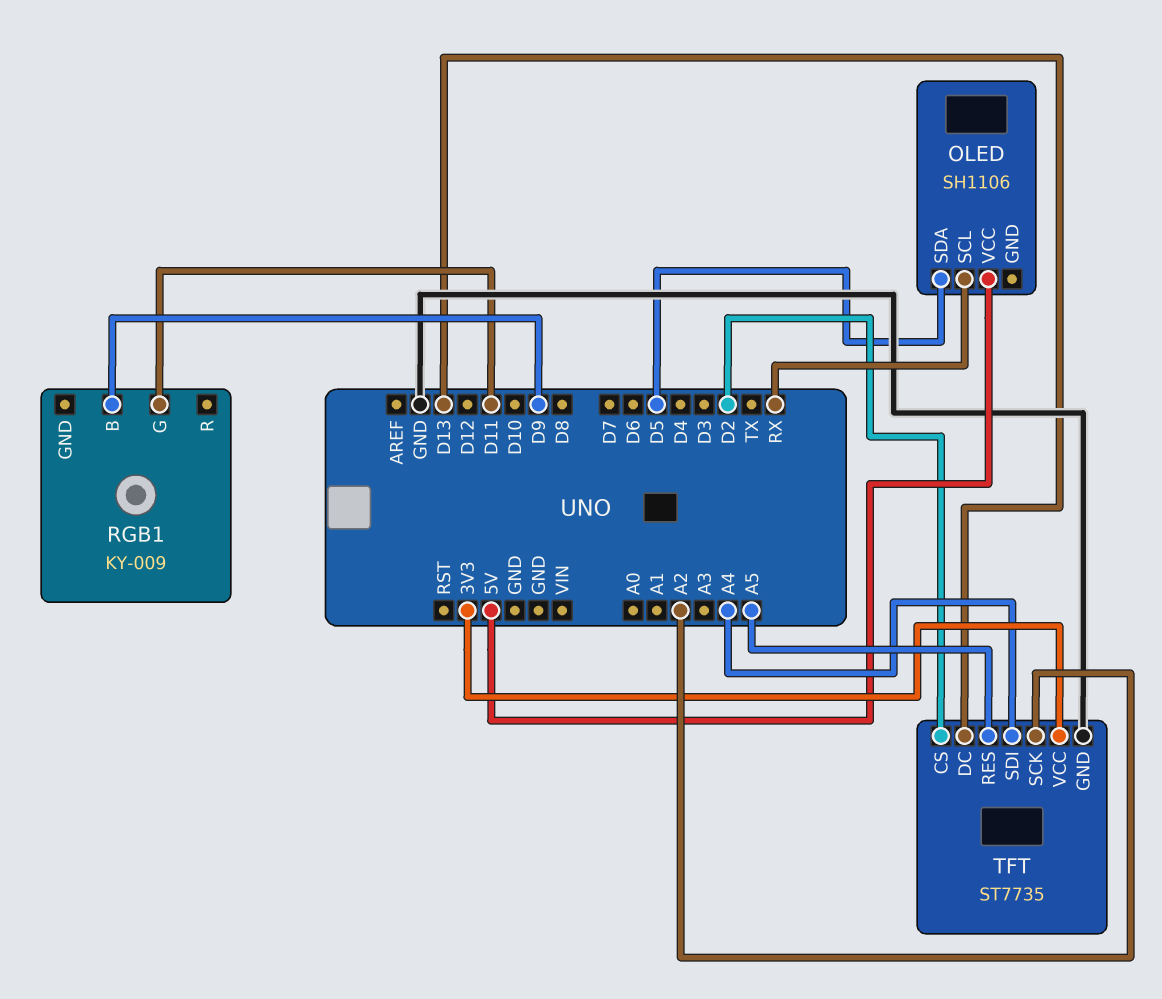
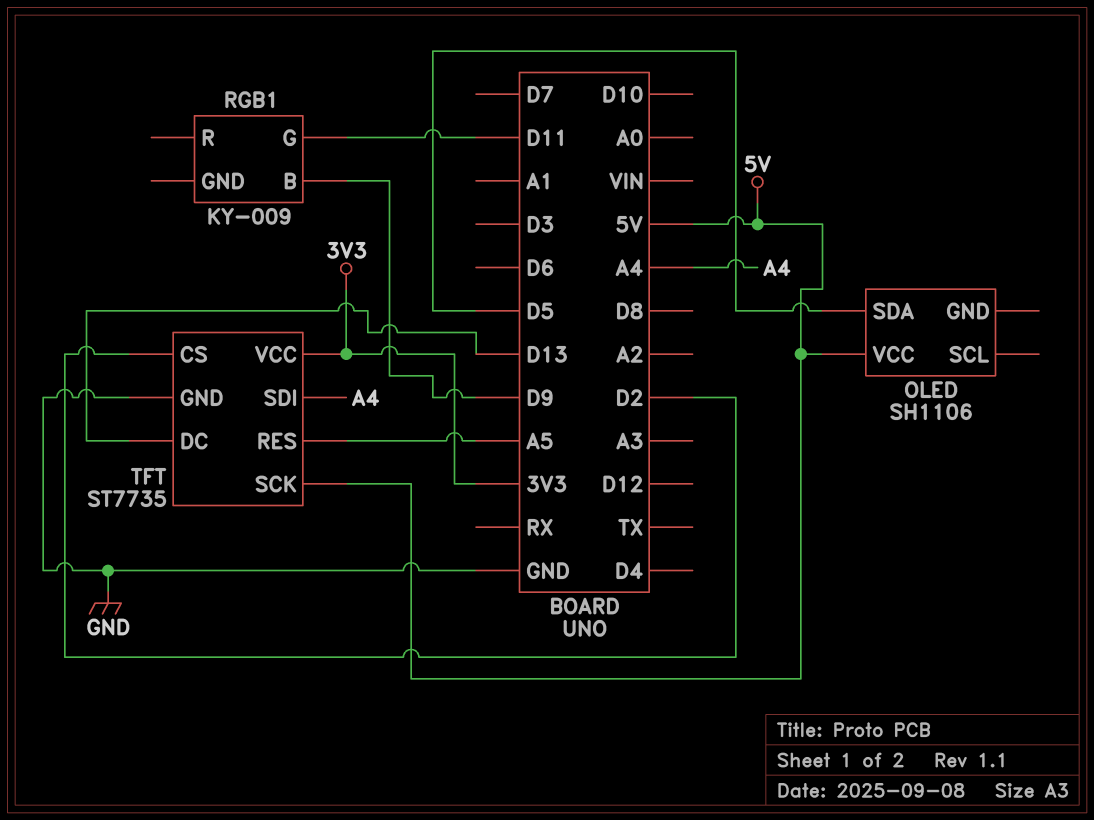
OLED pin SCL: RX -> none
TFT pin SCK: A2 -> 5V

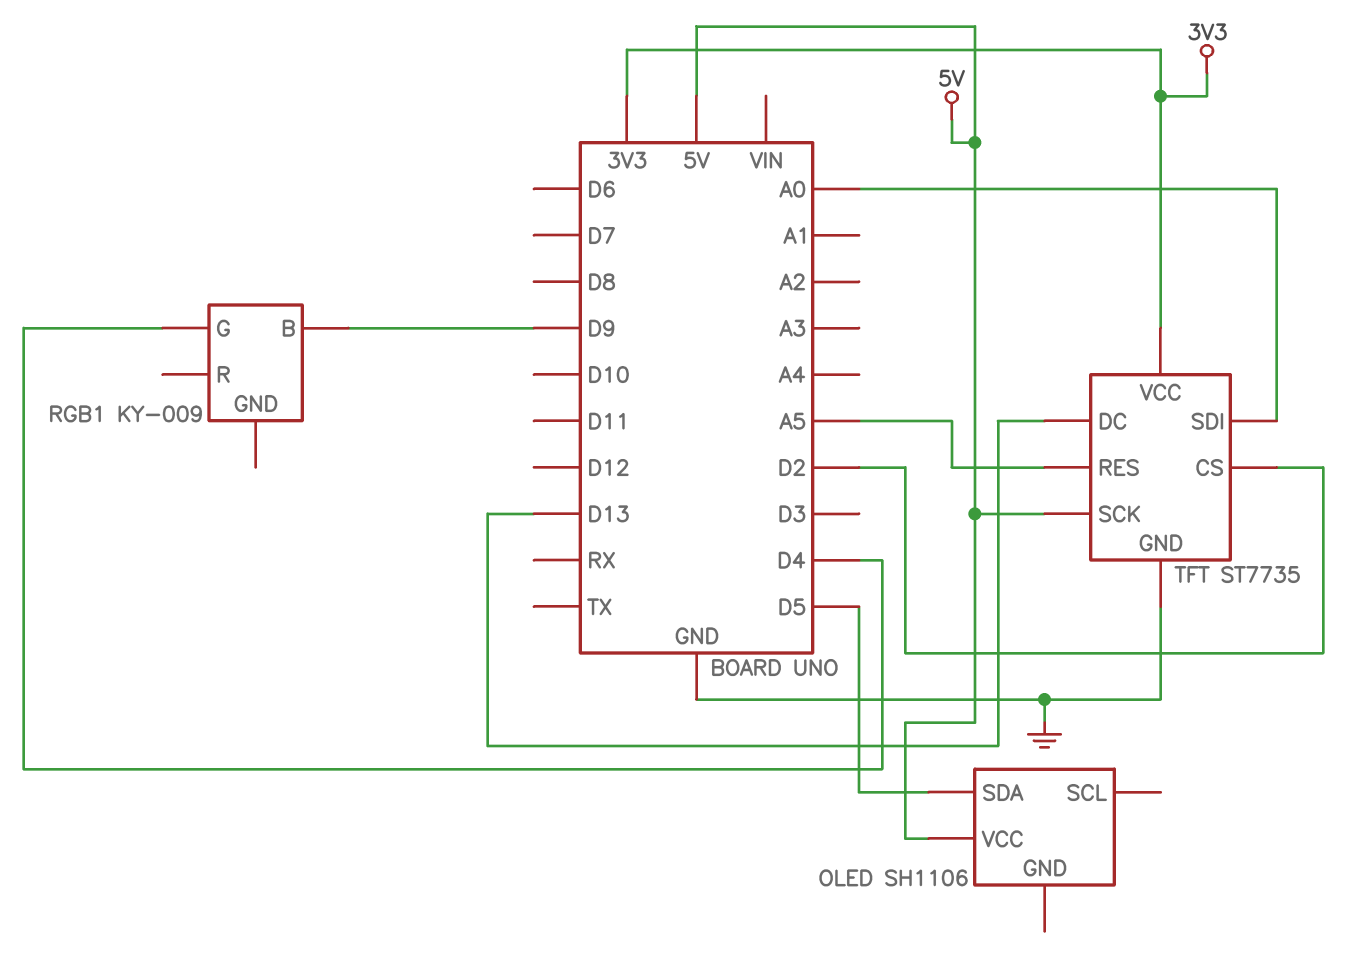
RGB1 pin G: D11 -> D4
TFT pin SDI: A4 -> A0

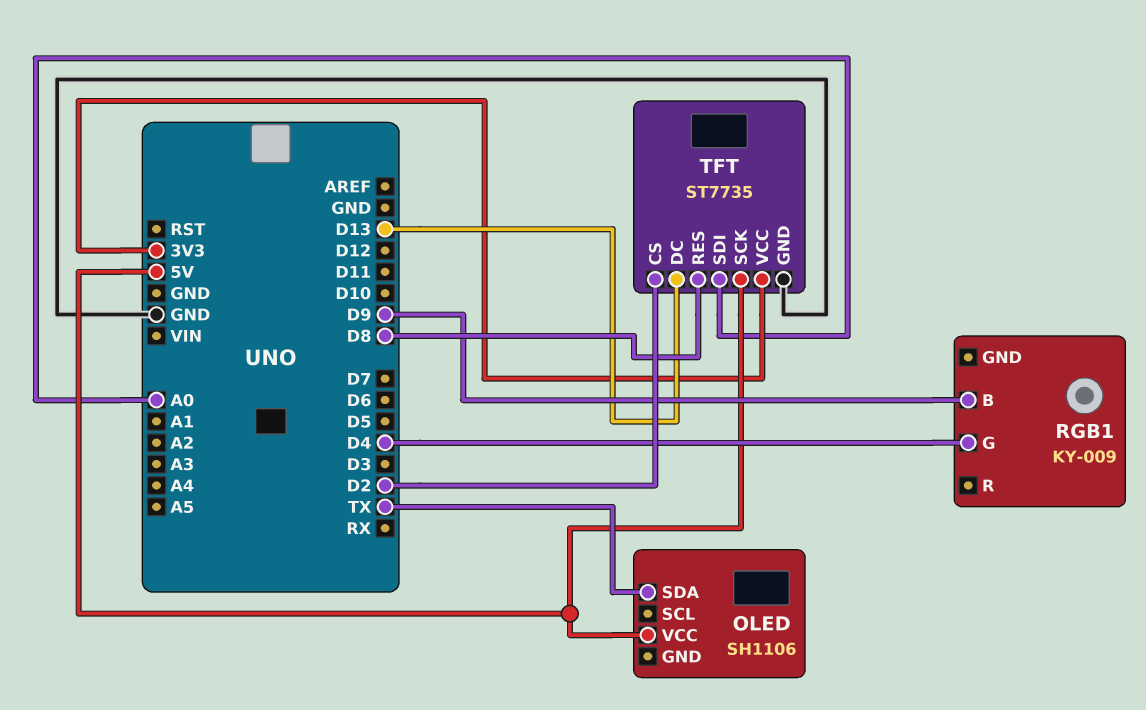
OLED pin SDA: D5 -> TX
TFT pin RES: A5 -> D8

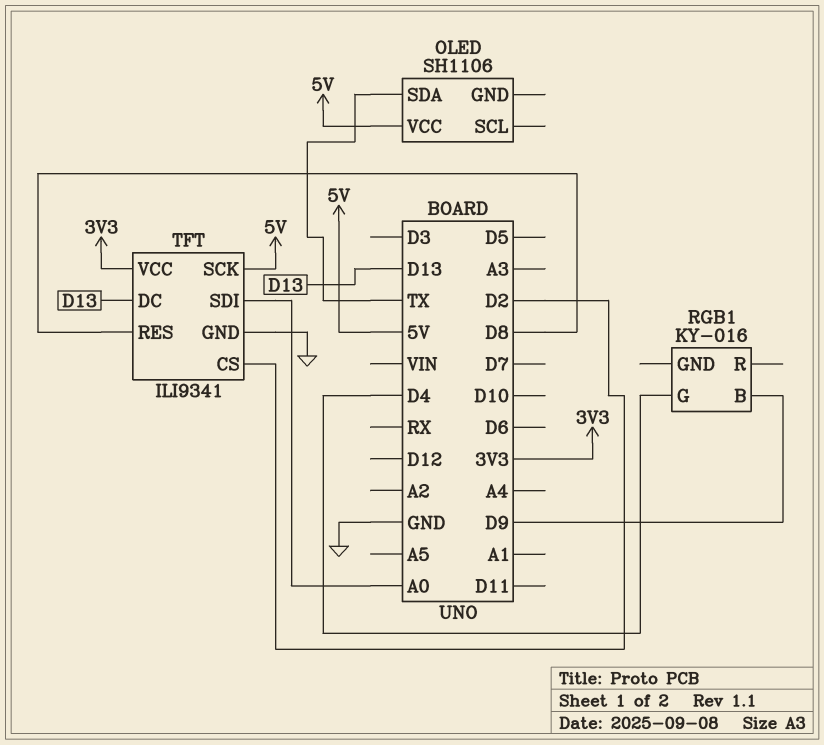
RGB1: KY-009 -> KY-016
TFT: ST7735 -> ILI9341

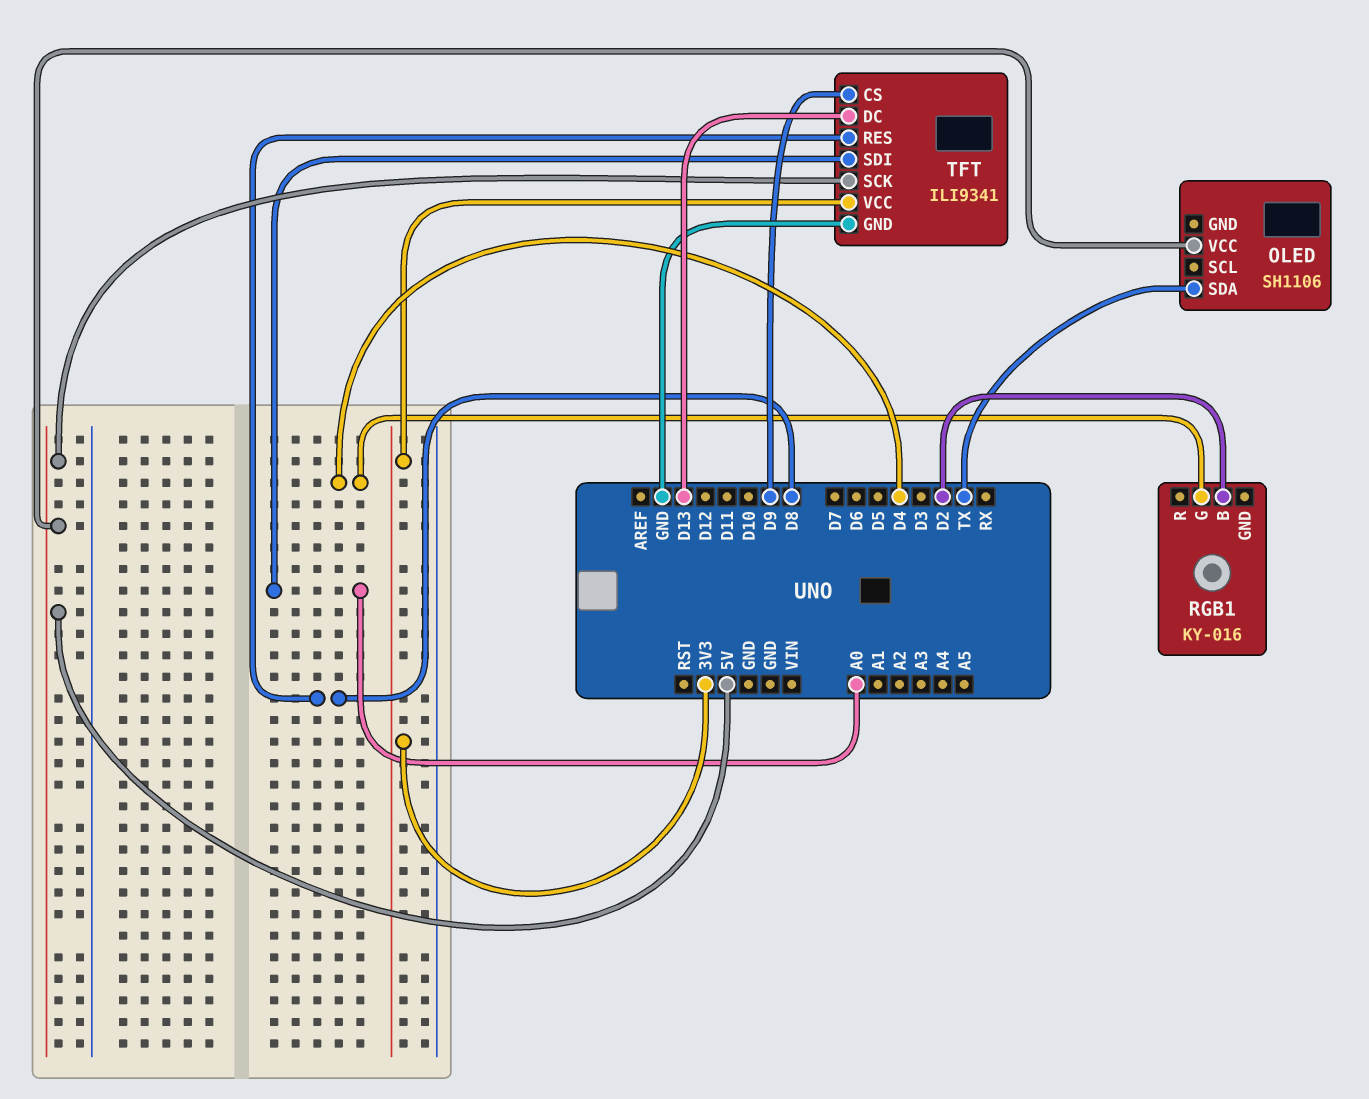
RGB1 pin B: D9 -> D2
TFT pin CS: D2 -> D9

